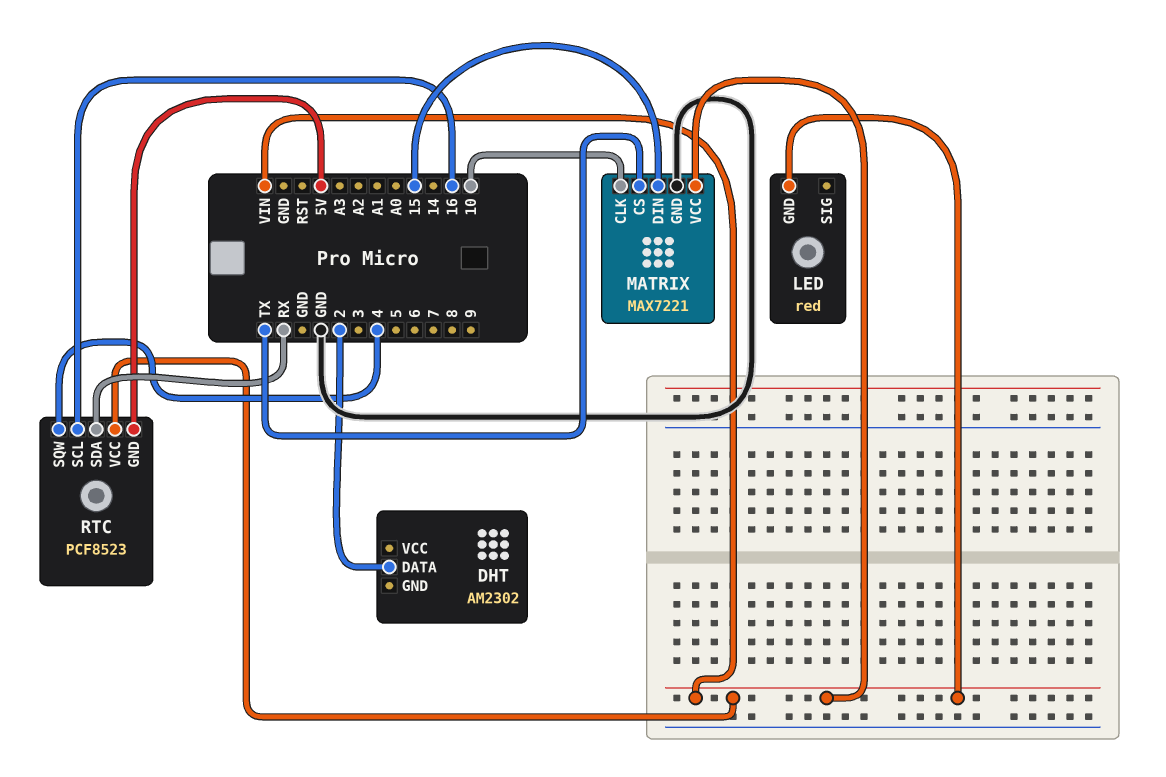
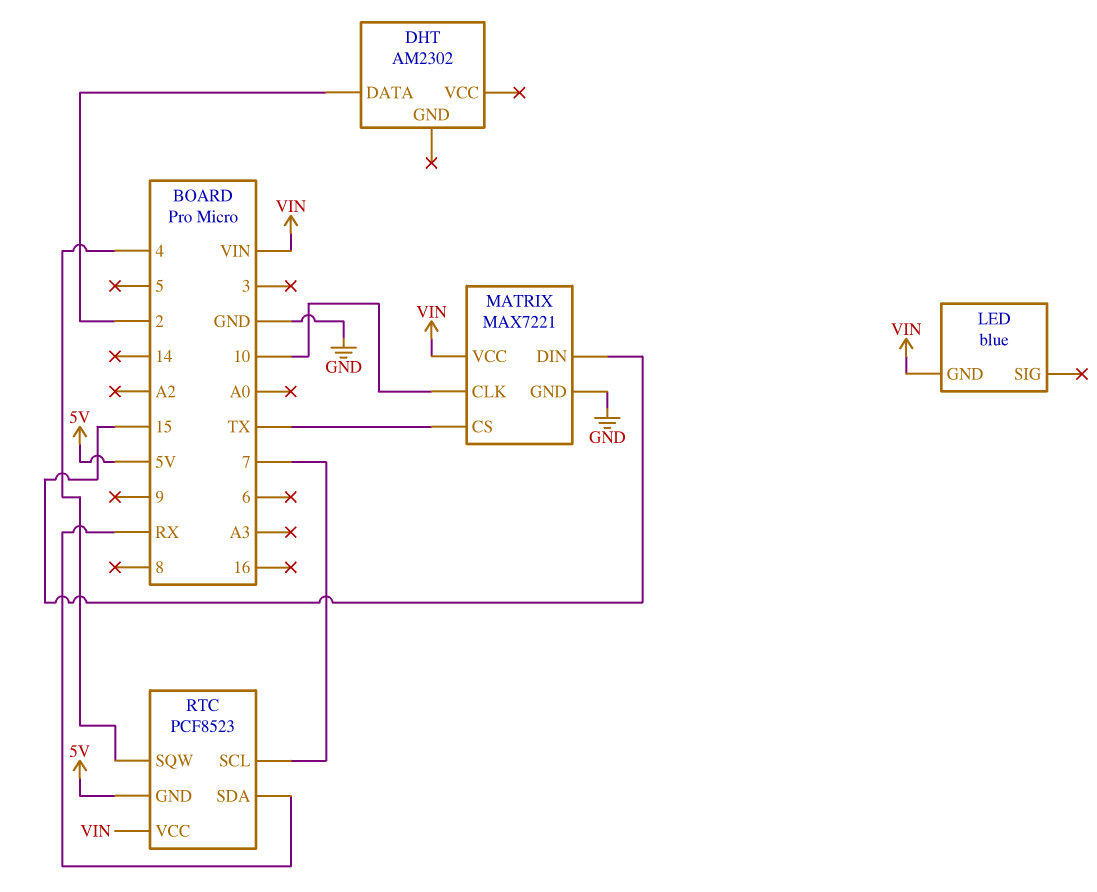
LED: red -> blue
RTC pin SCL: 16 -> 7

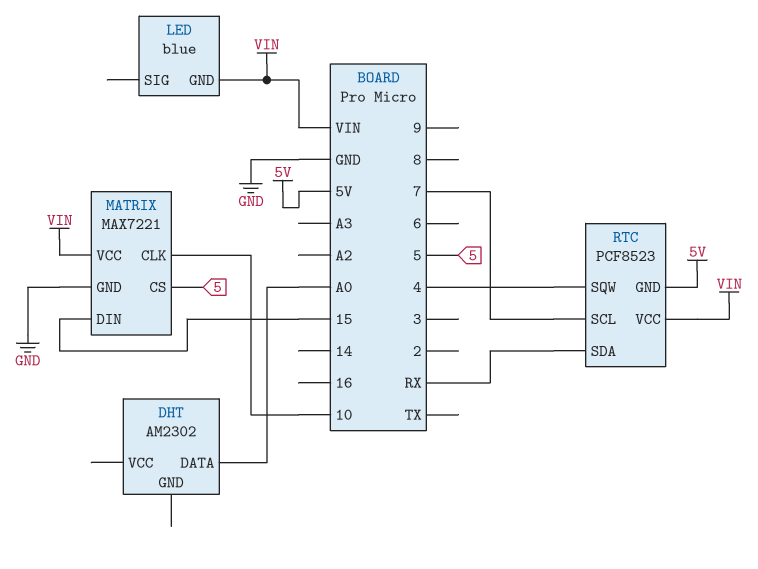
DHT pin DATA: 2 -> A0
MATRIX pin CS: TX -> 5

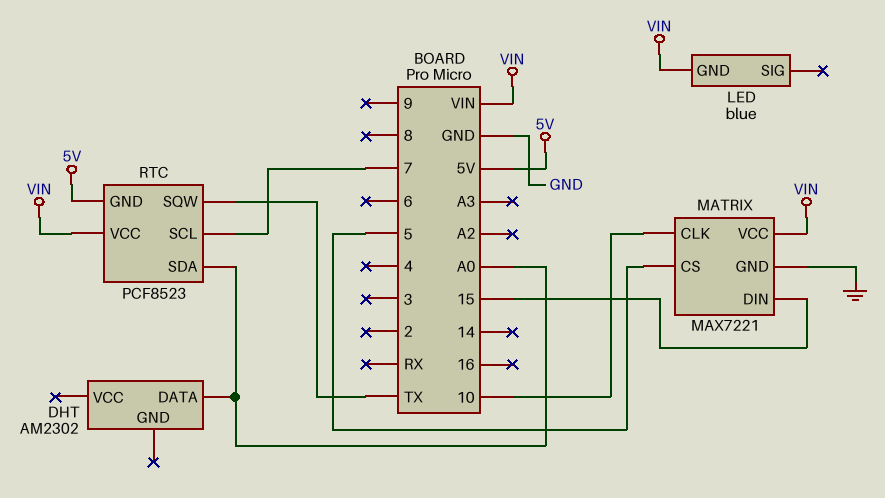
RTC pin SDA: RX -> A0
RTC pin SQW: 4 -> TX

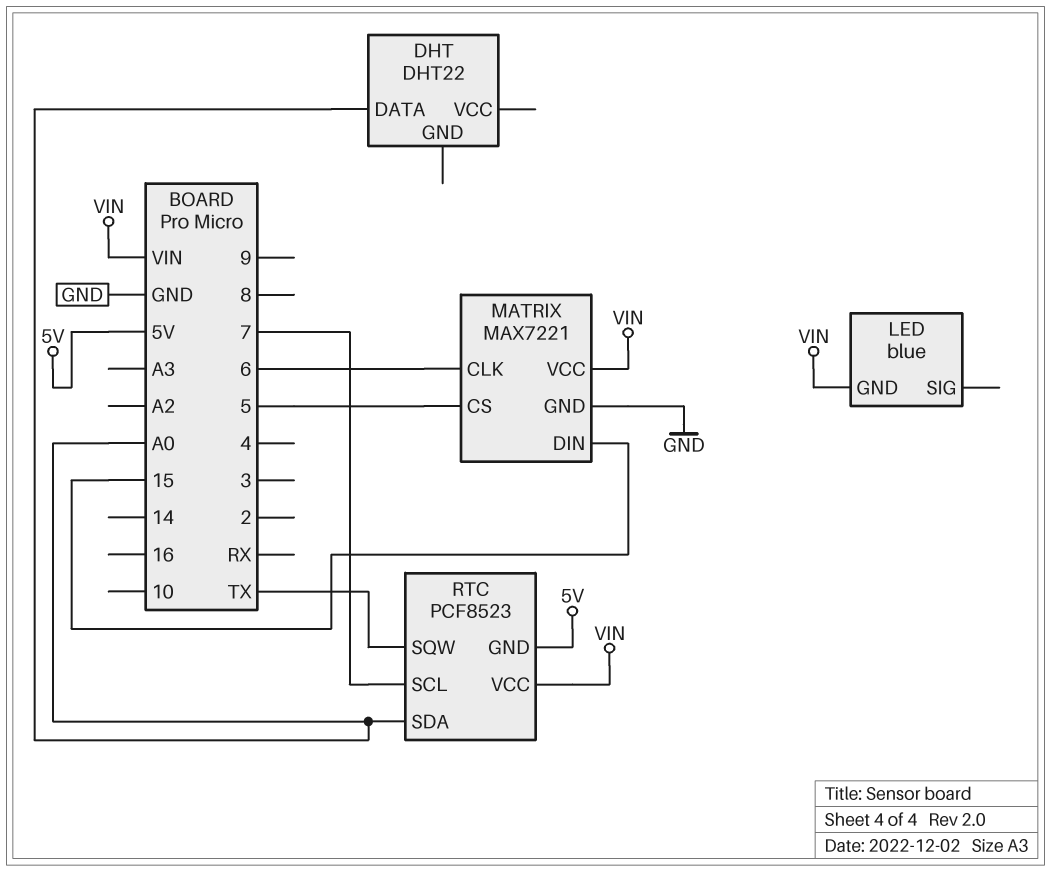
DHT: AM2302 -> DHT22
MATRIX pin CLK: 10 -> 6

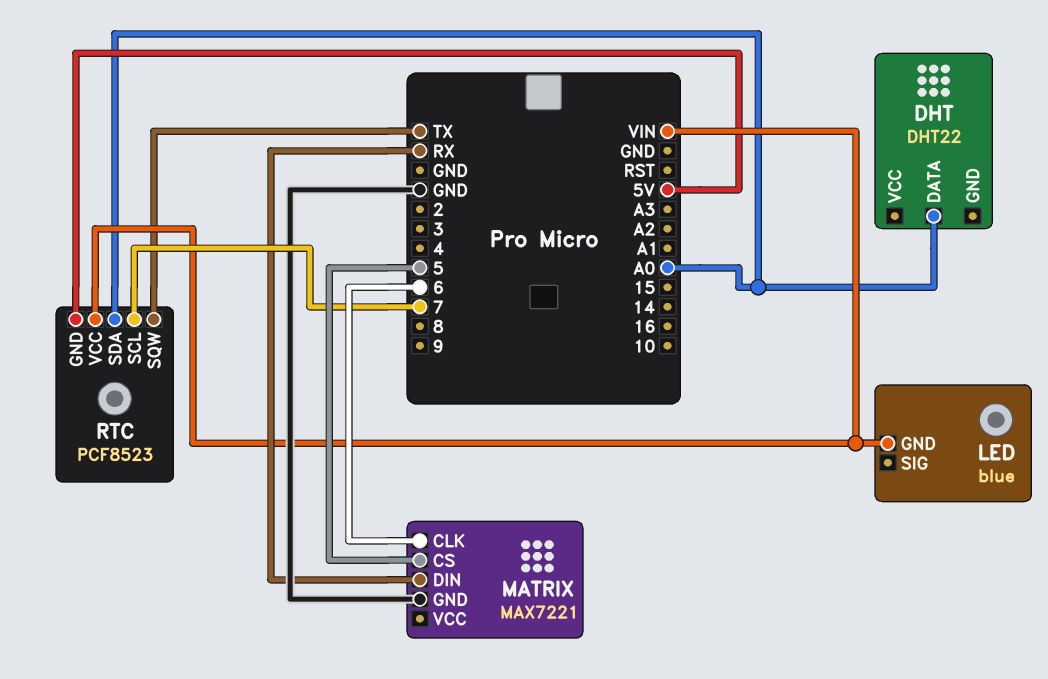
MATRIX pin DIN: 15 -> RX
MATRIX pin VCC: VIN -> none

